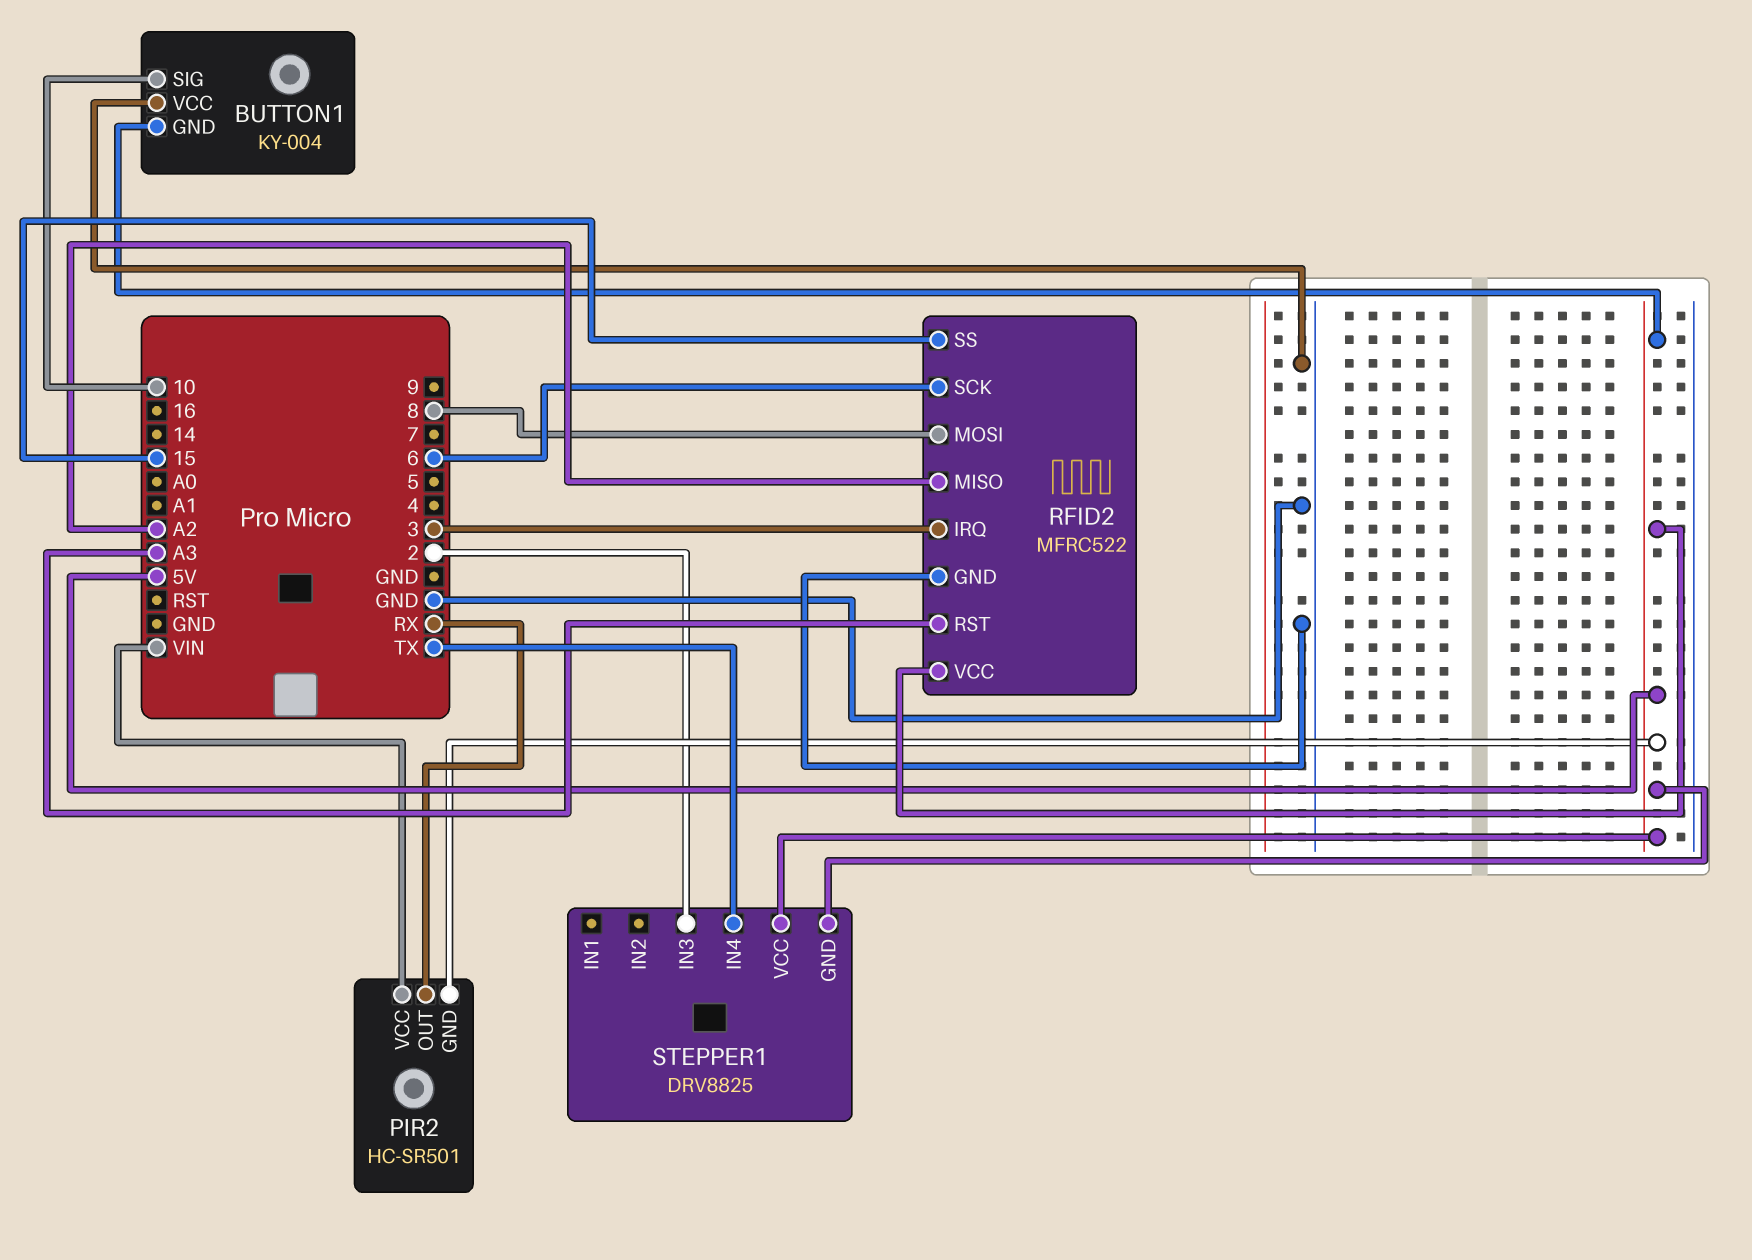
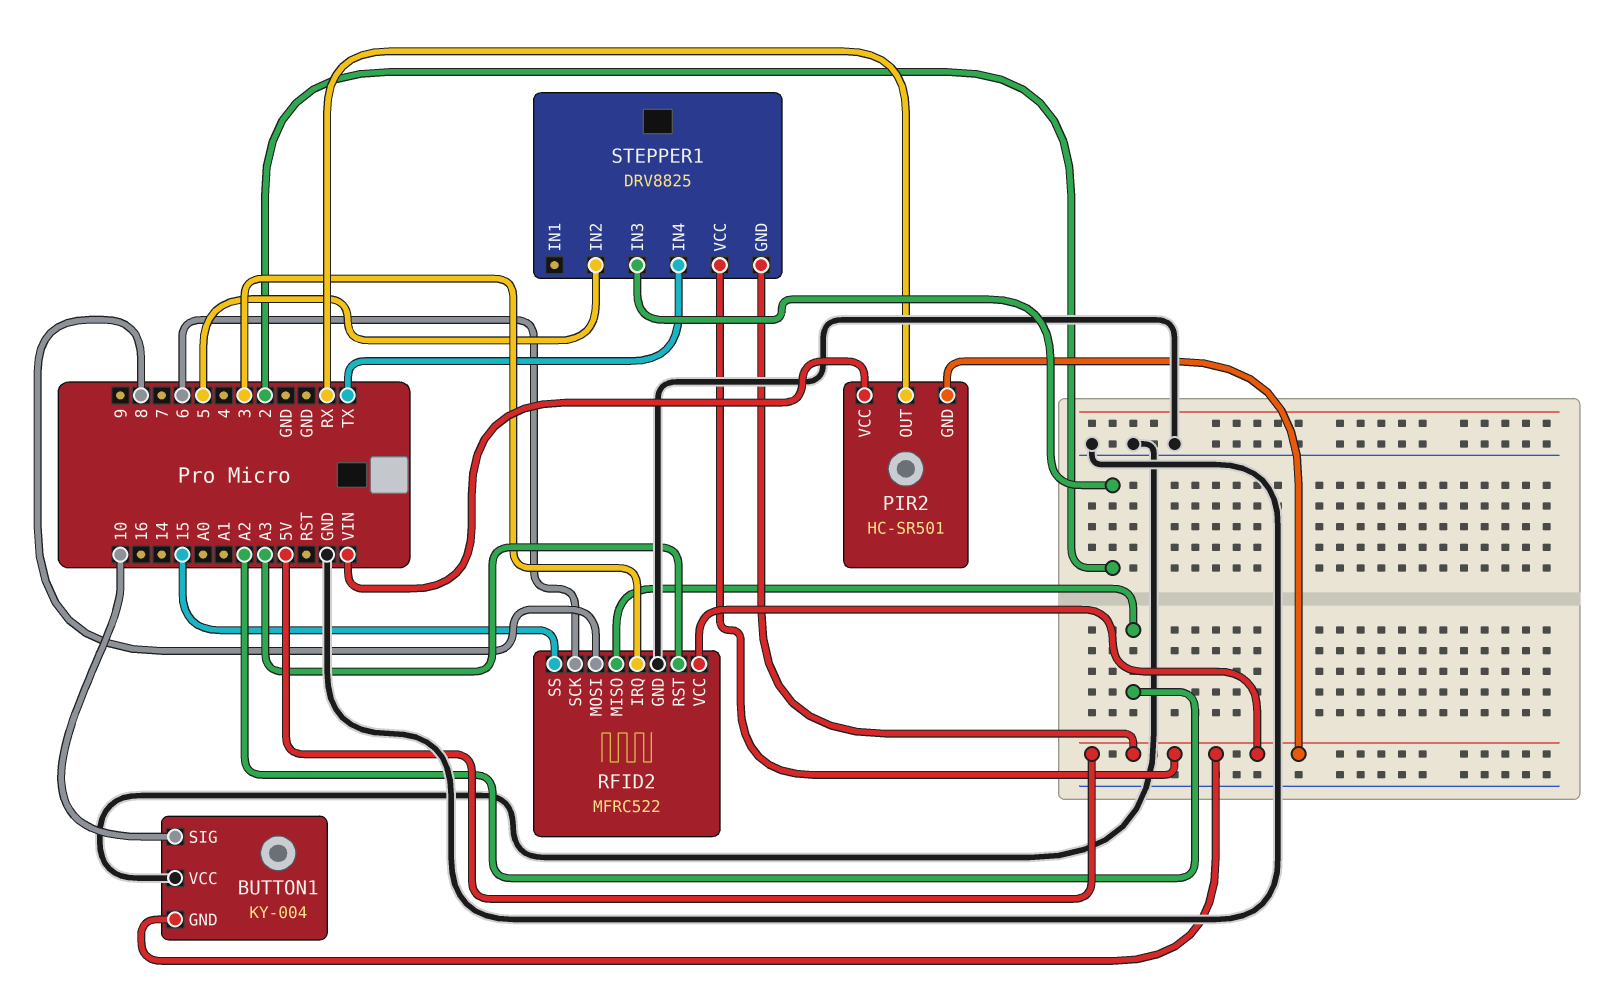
STEPPER1 pin IN2: none -> 5

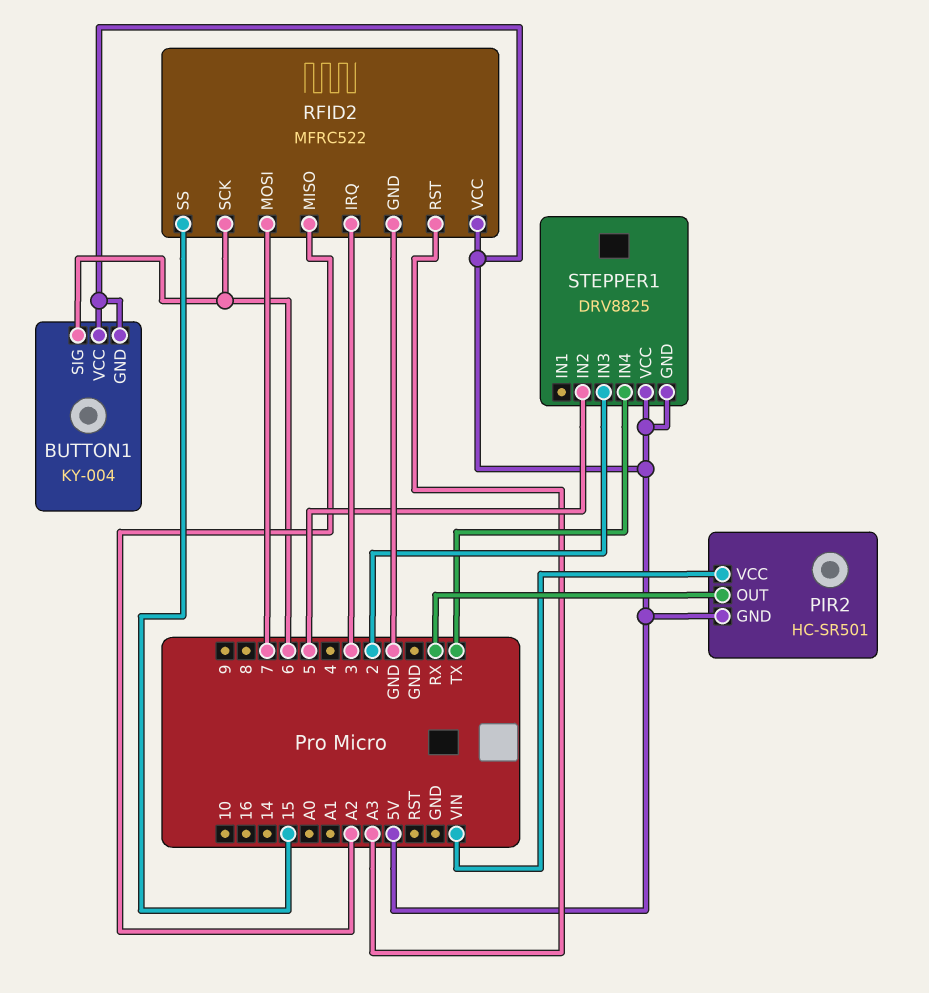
BUTTON1 pin SIG: 10 -> 6
BUTTON1 pin VCC: GND -> 5V
RFID2 pin MOSI: 8 -> 7

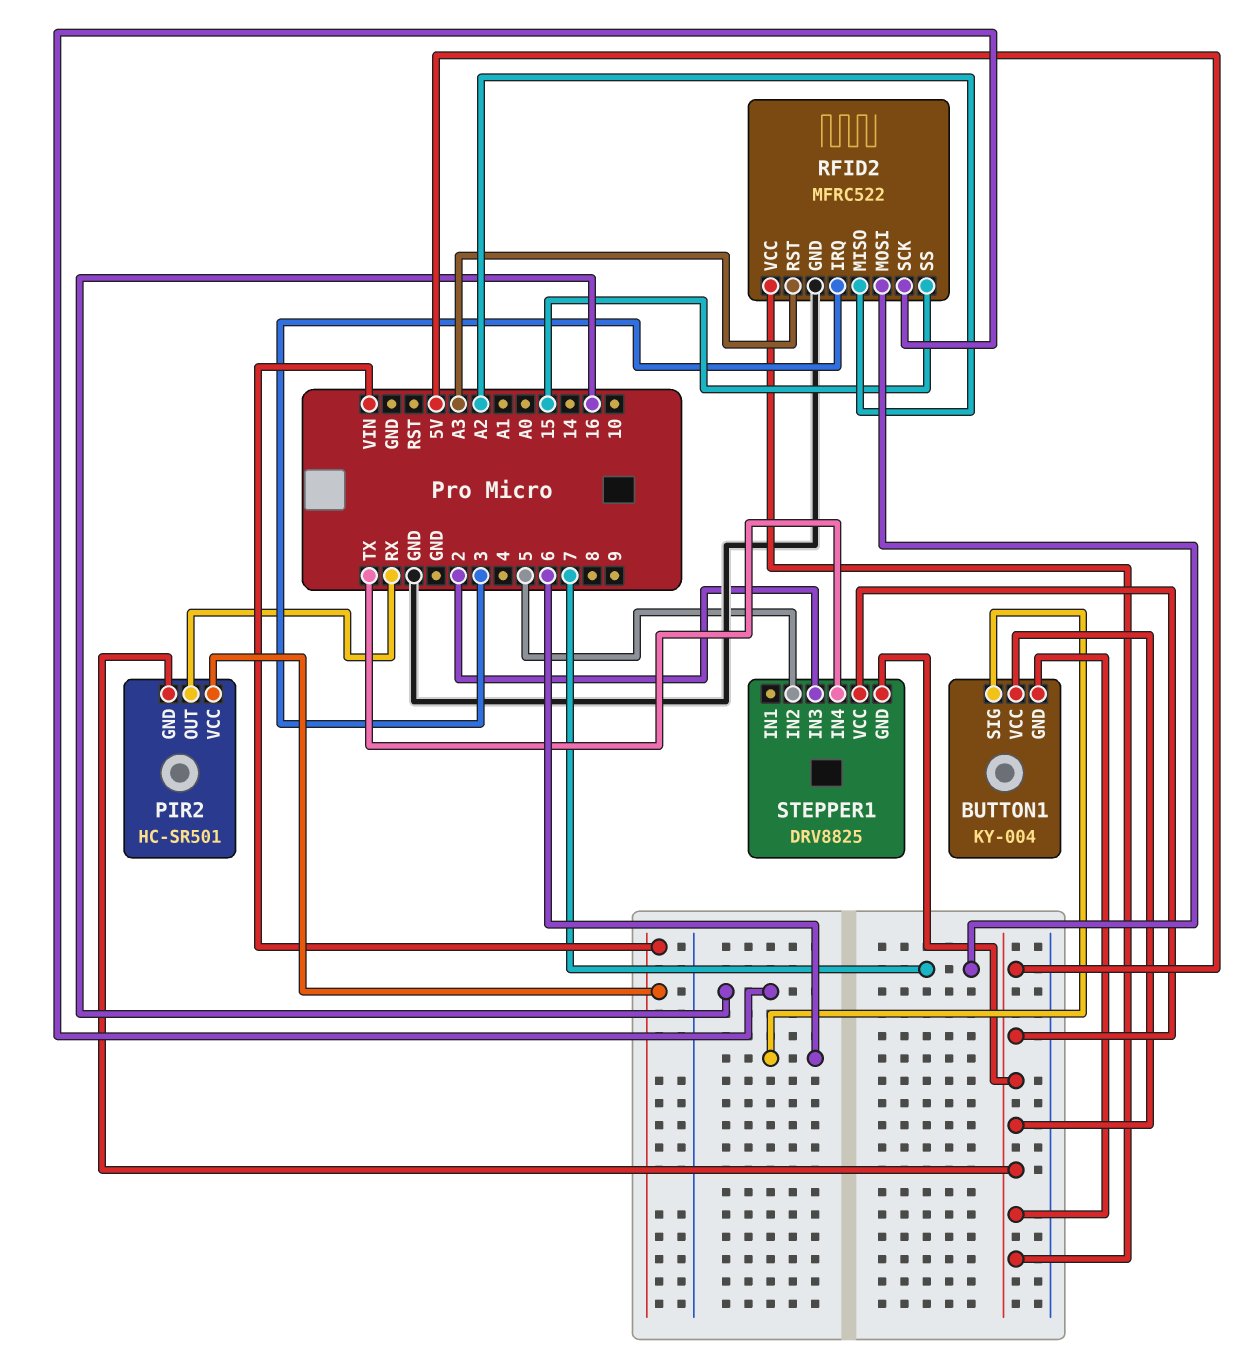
RFID2 pin SCK: 6 -> 16

